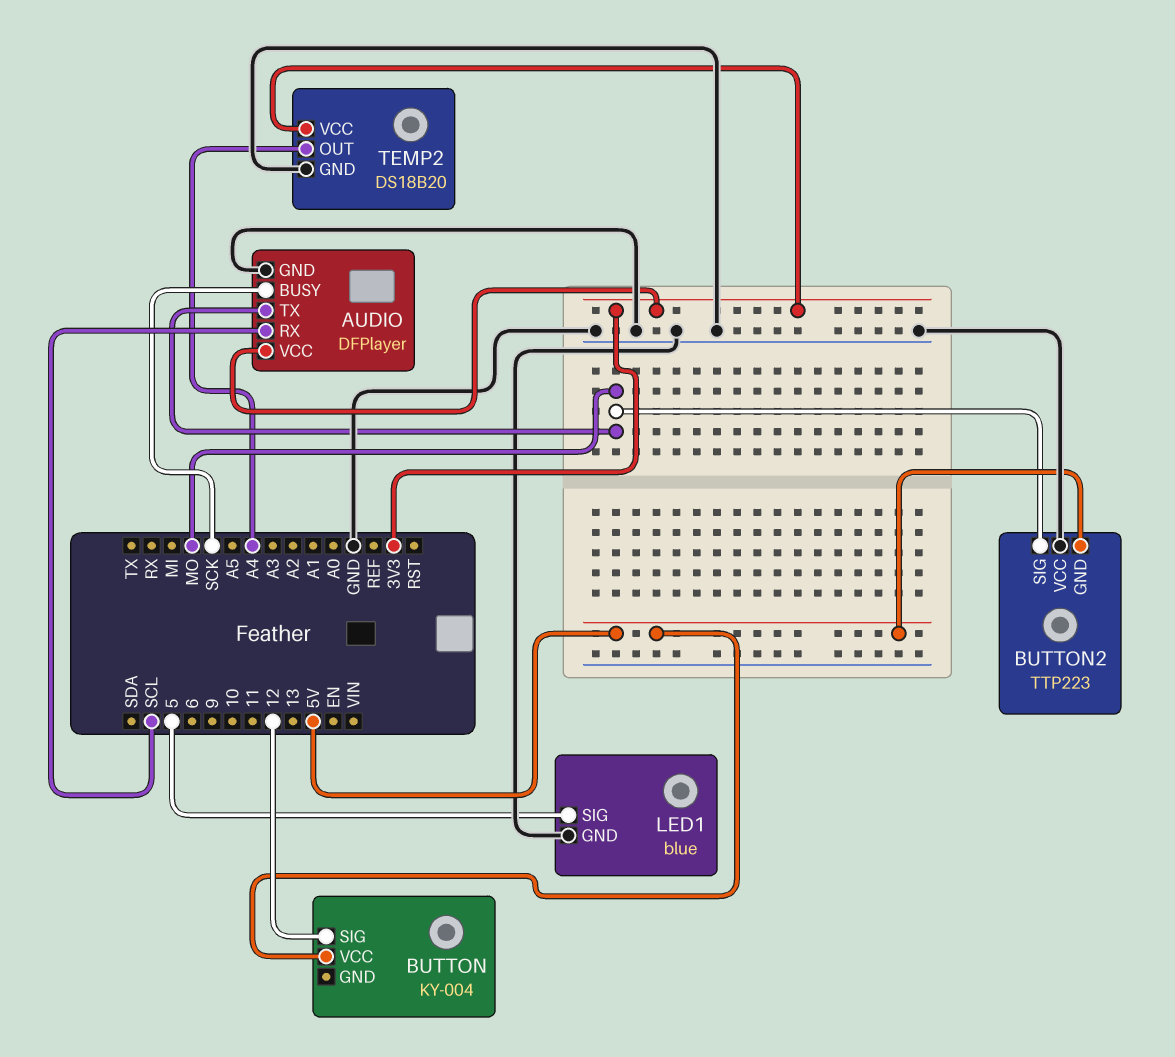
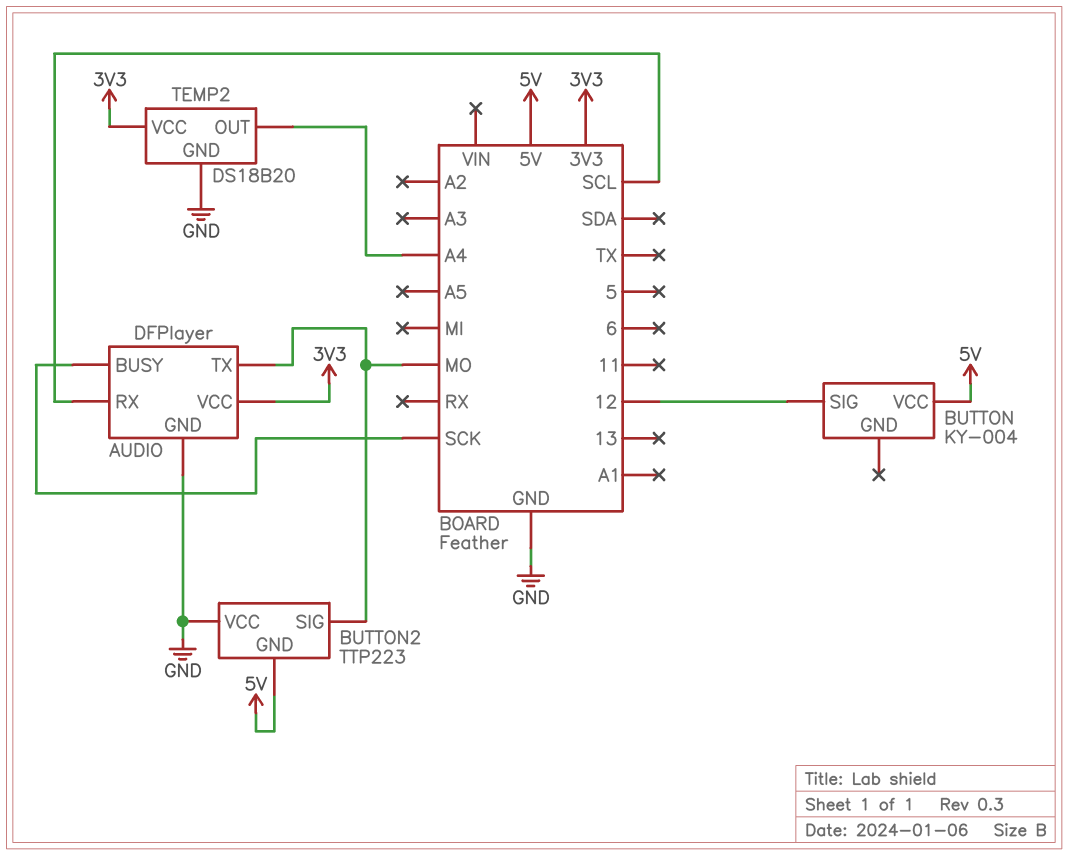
LED1: blue -> none
LED1 pin GND: GND -> none
LED1 pin SIG: 5 -> none

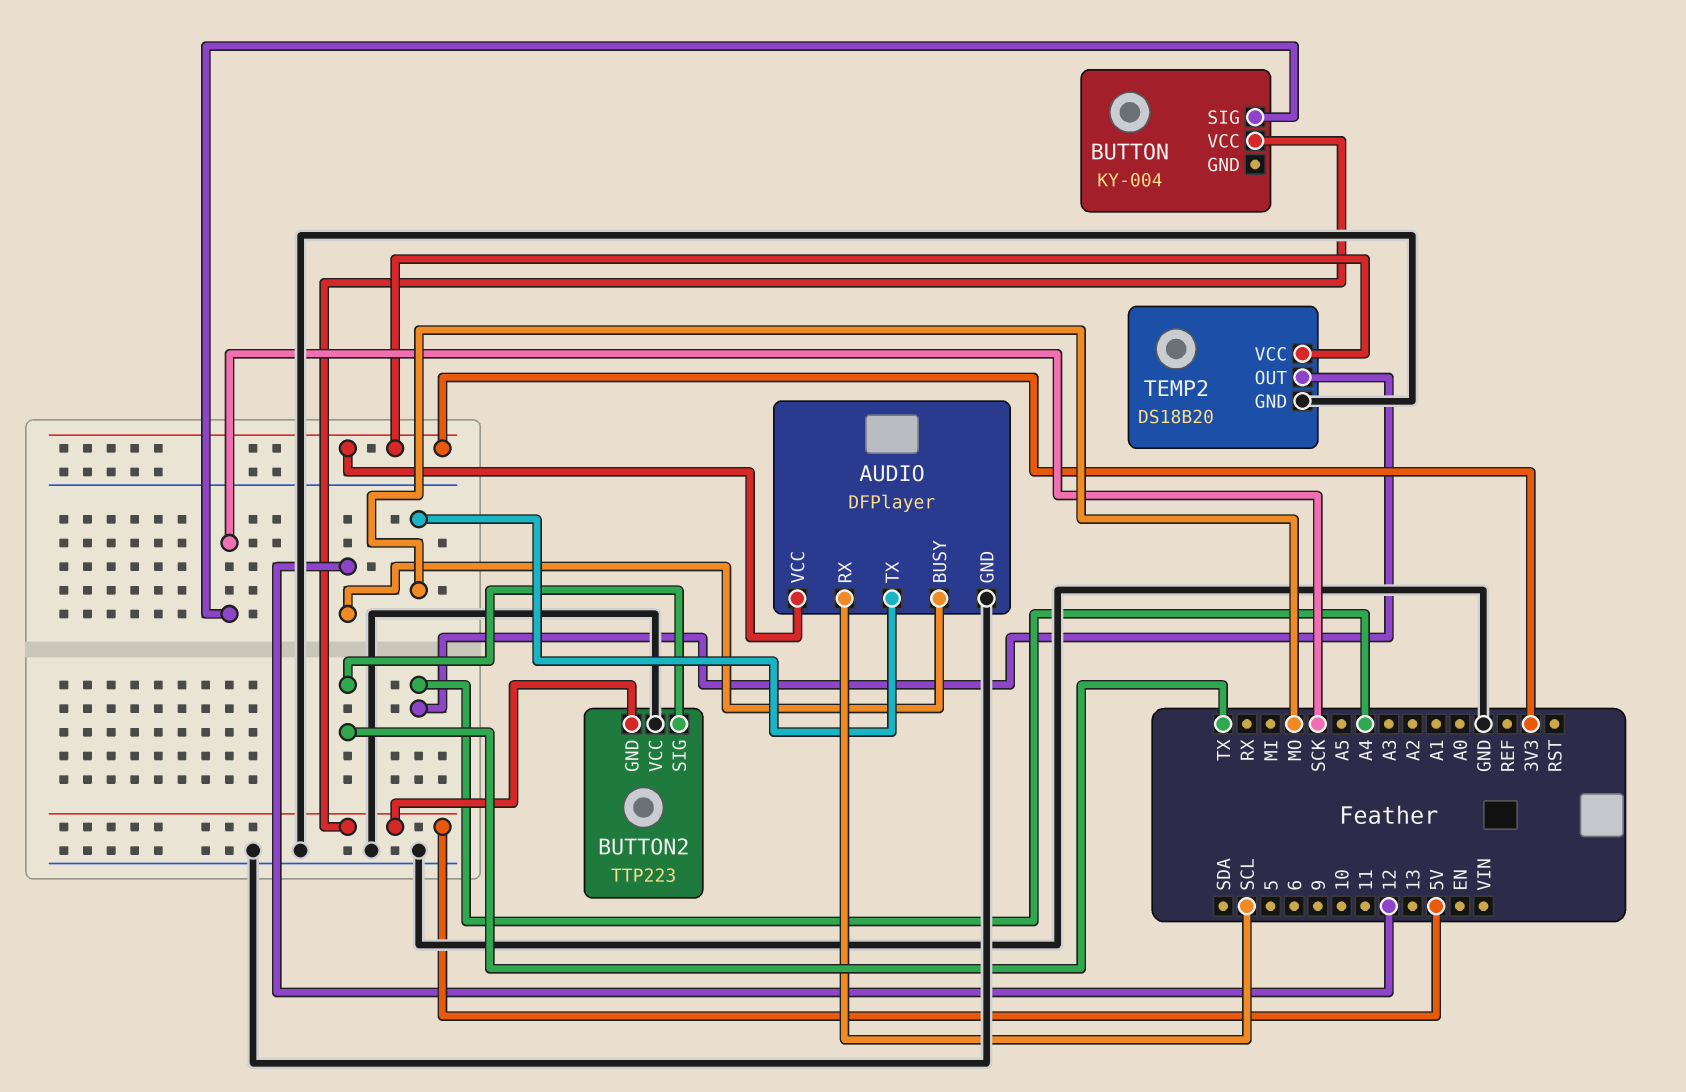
AUDIO pin BUSY: SCK -> 12
BUTTON pin SIG: 12 -> SCK
BUTTON2 pin SIG: MO -> TX

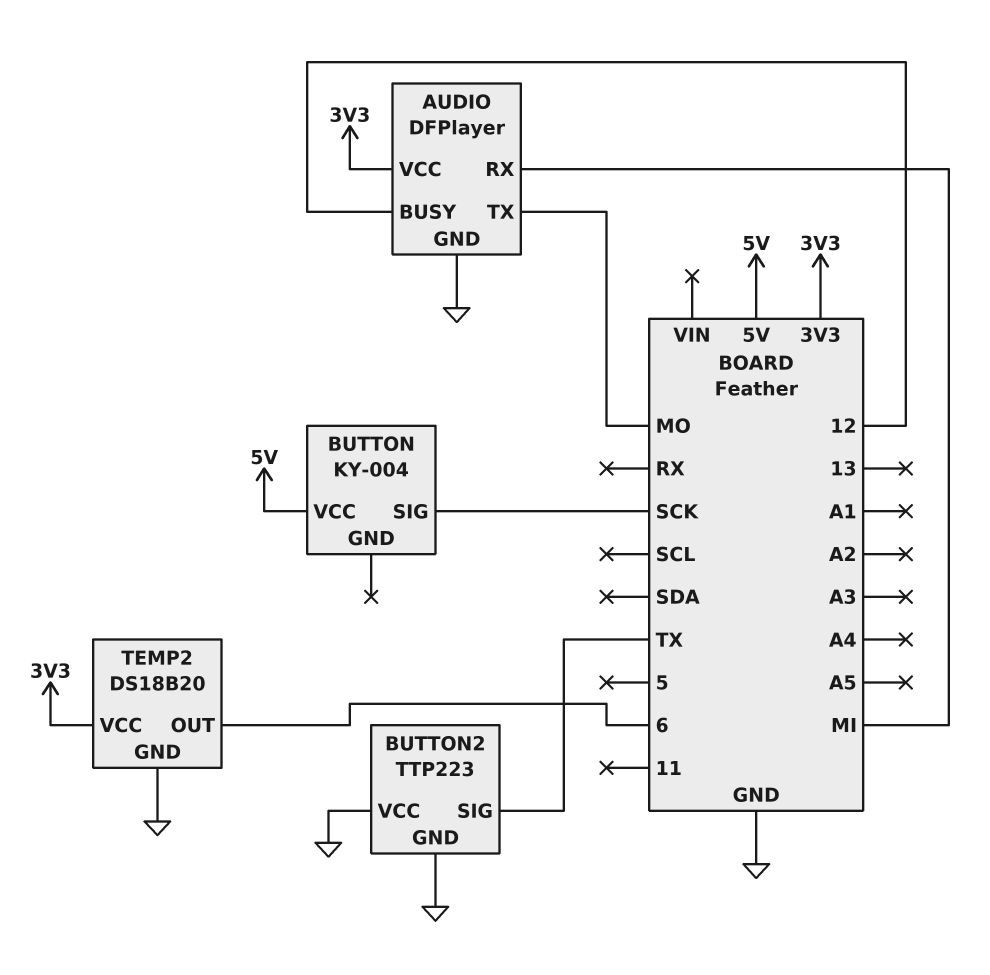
AUDIO pin RX: SCL -> MI
BUTTON2 pin GND: 5V -> GND
TEMP2 pin OUT: A4 -> 6

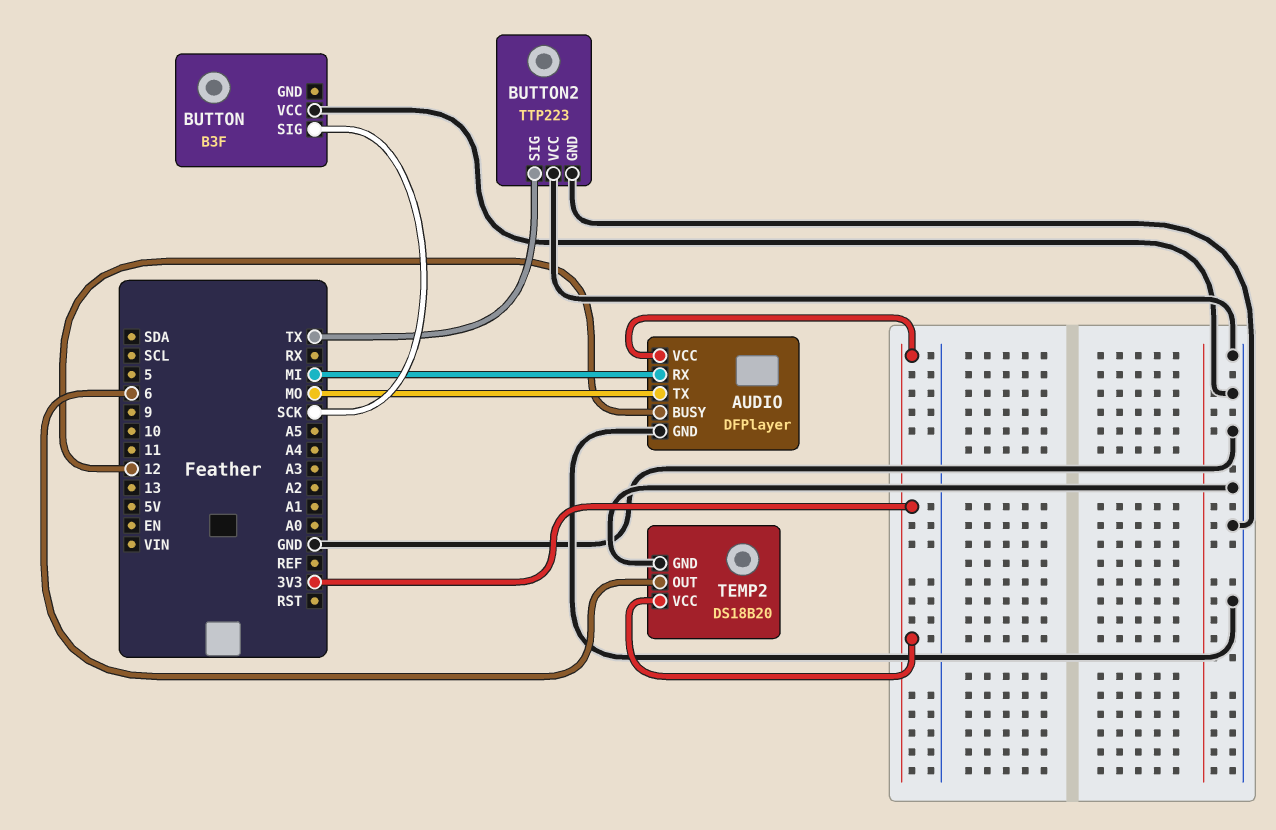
BUTTON: KY-004 -> B3F
BUTTON pin VCC: 5V -> GND

